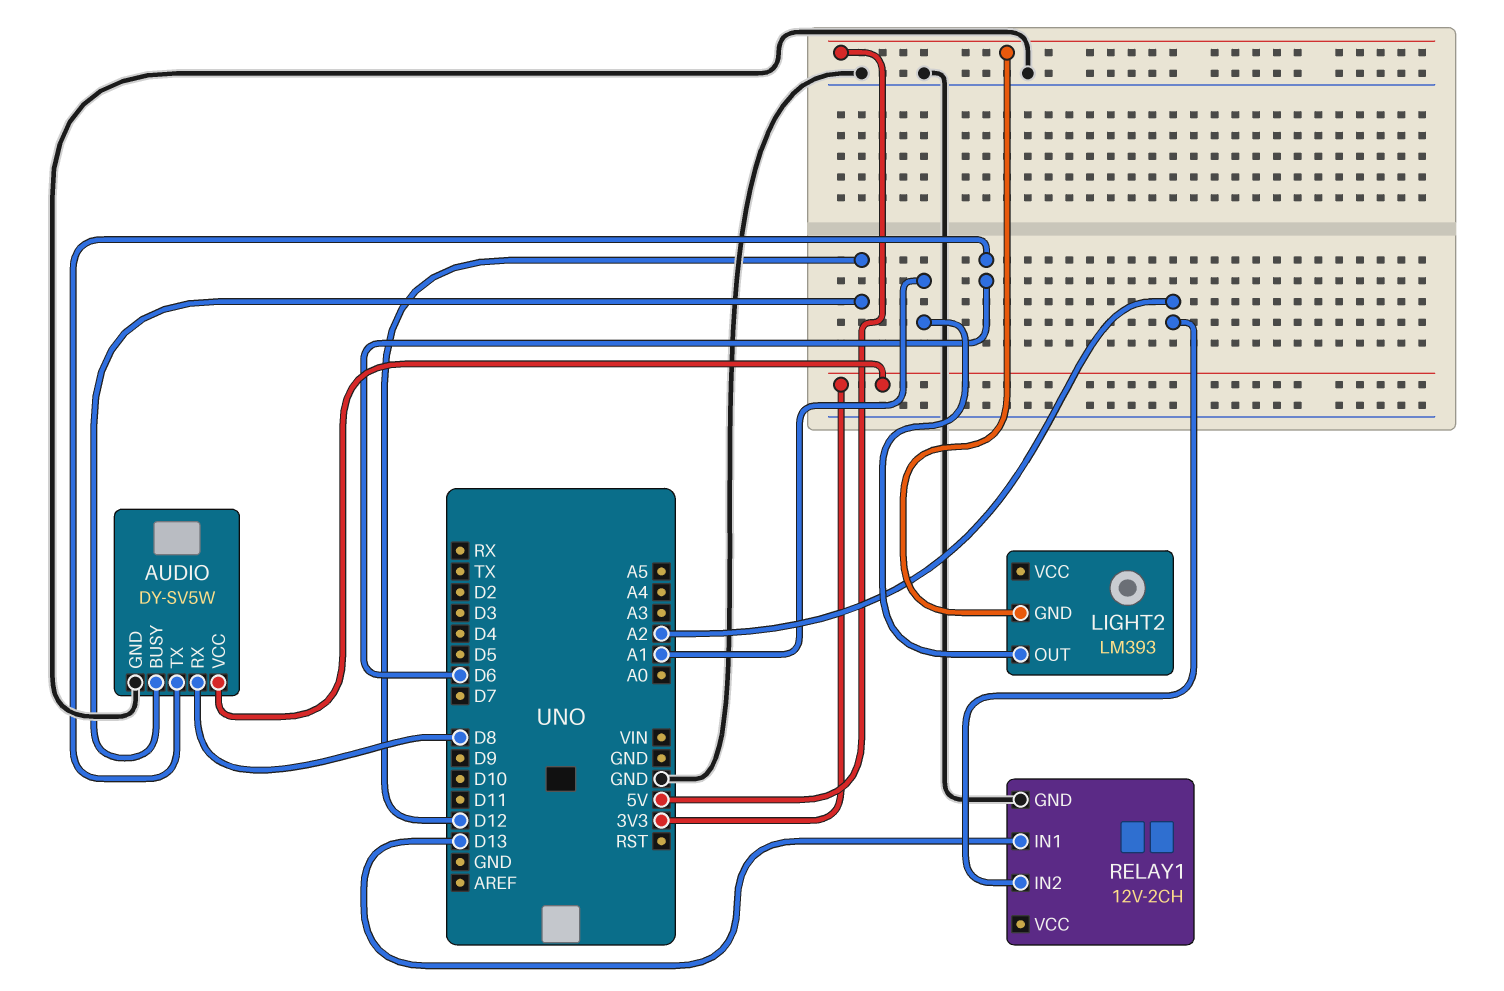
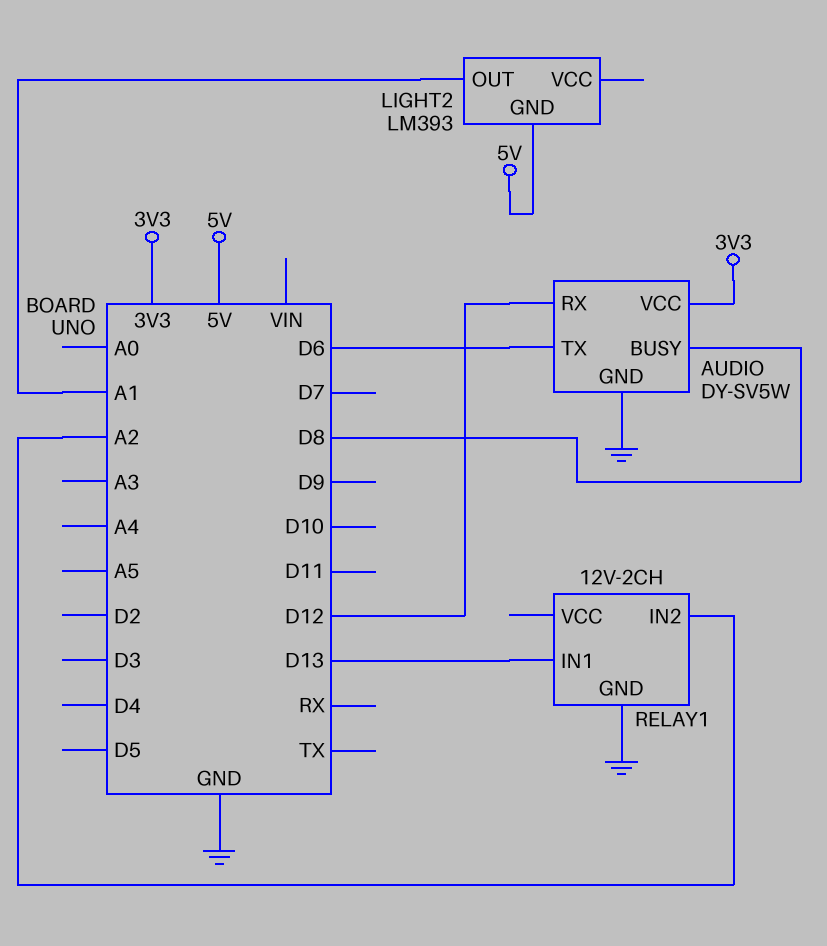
AUDIO pin BUSY: D12 -> D8
AUDIO pin RX: D8 -> D12

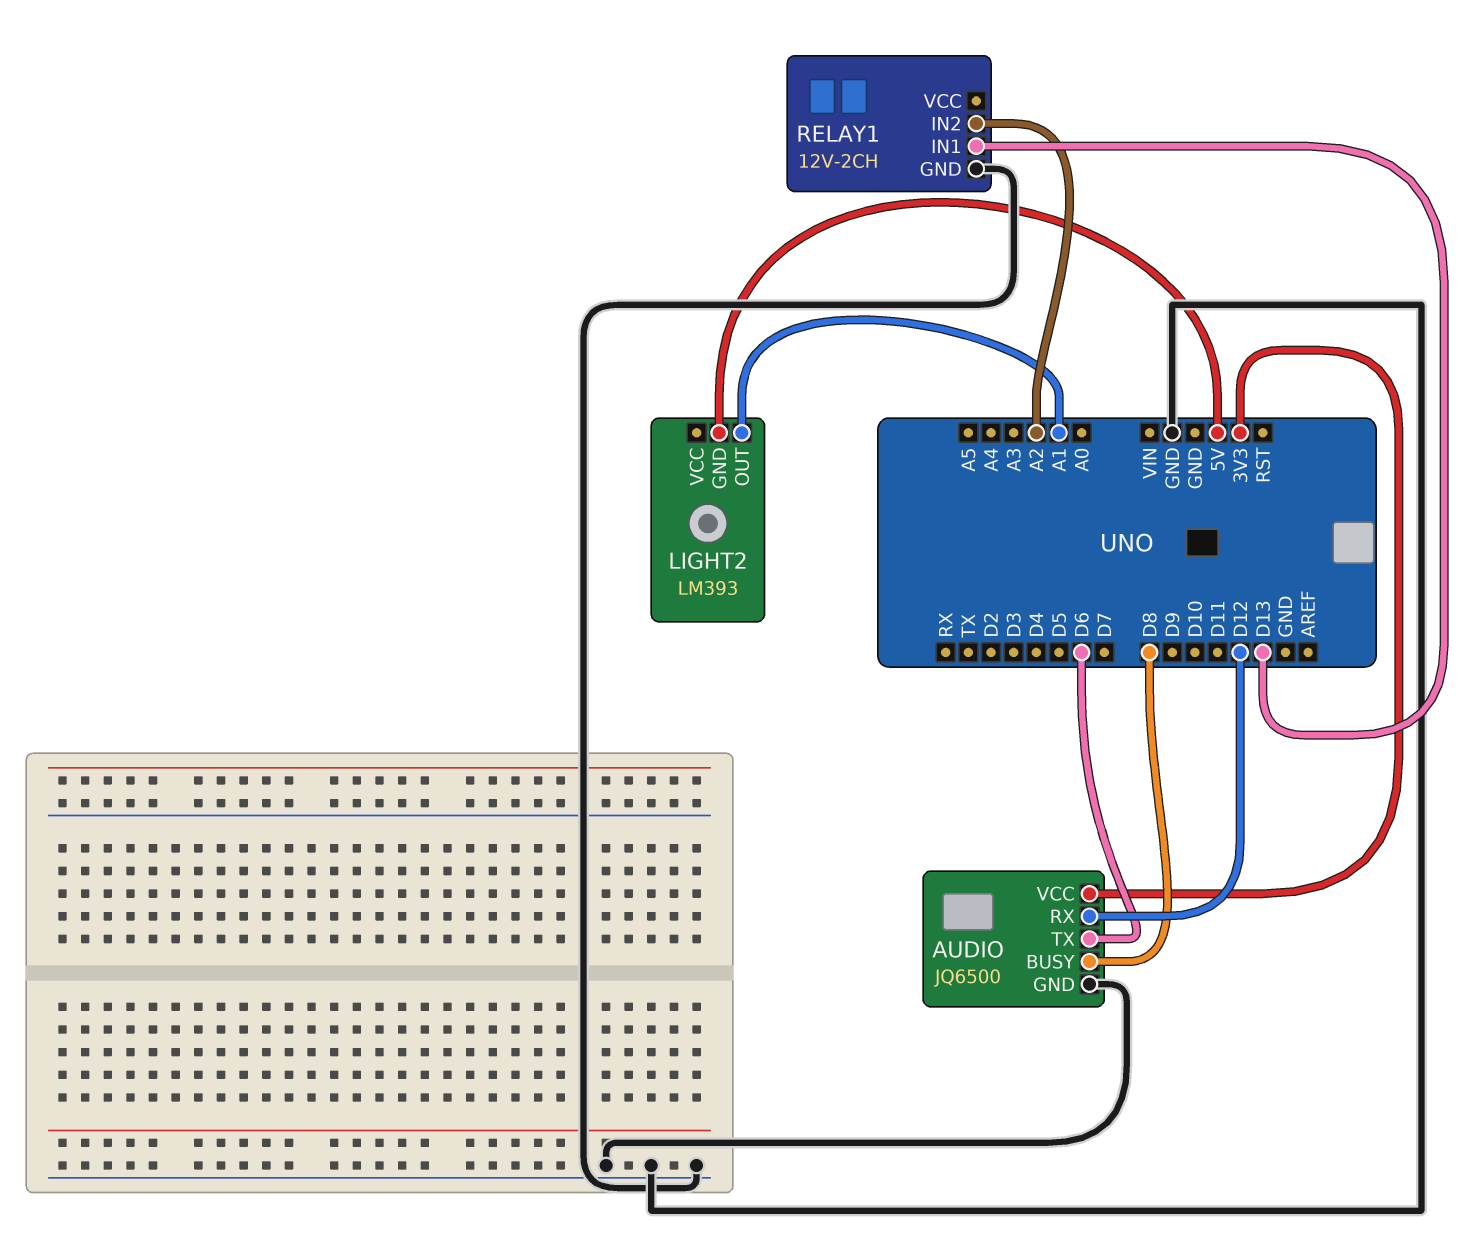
AUDIO: DY-SV5W -> JQ6500

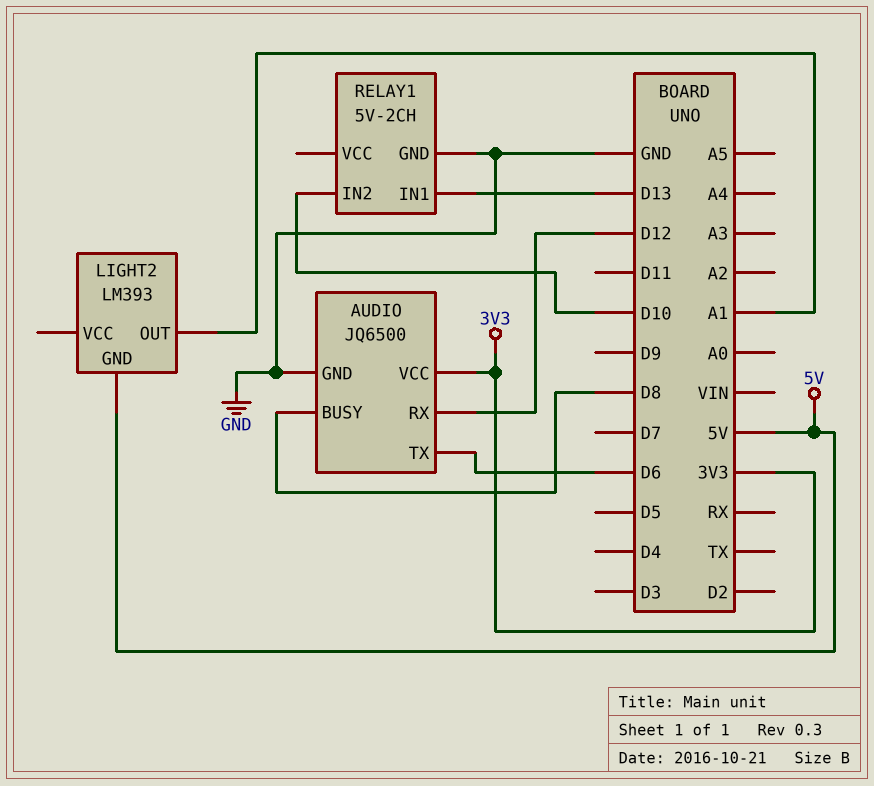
RELAY1: 12V-2CH -> 5V-2CH
RELAY1 pin IN2: A2 -> D10

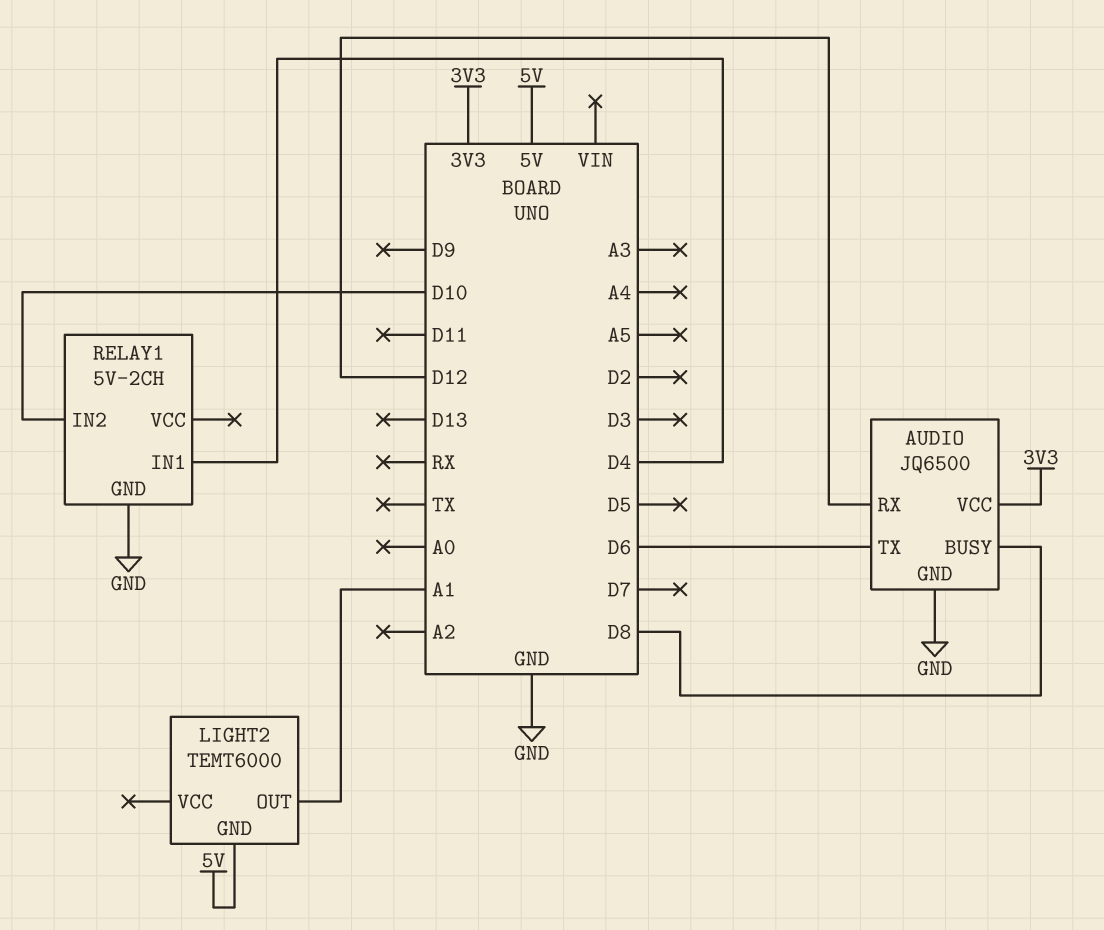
LIGHT2: LM393 -> TEMT6000
RELAY1 pin IN1: D13 -> D4

